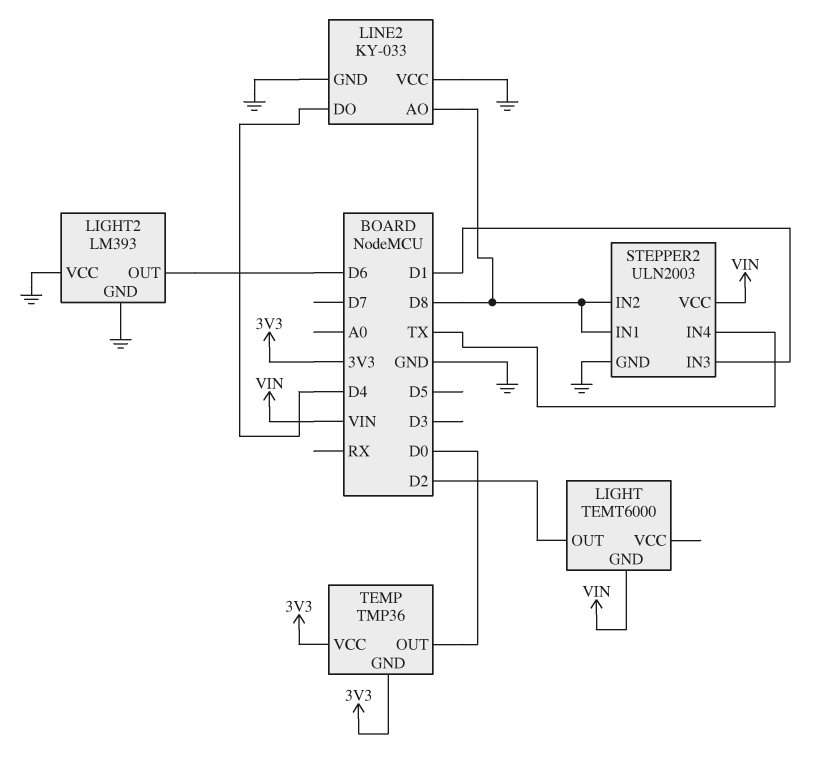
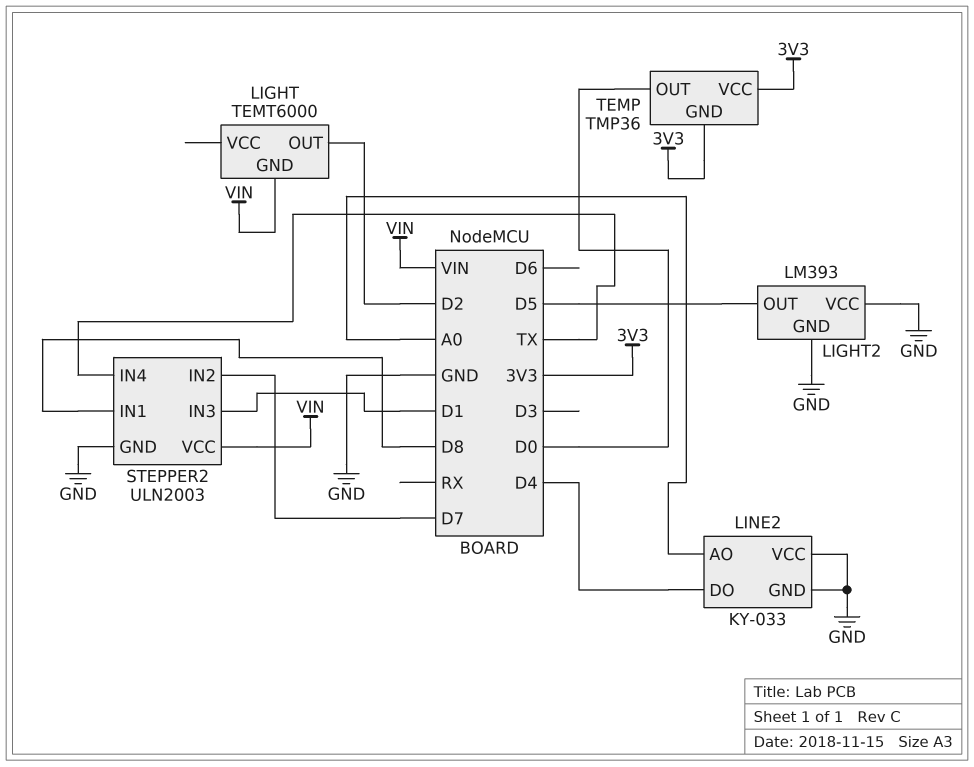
LIGHT2 pin OUT: D6 -> D5
LINE2 pin AO: D8 -> A0
STEPPER2 pin IN2: D8 -> D7

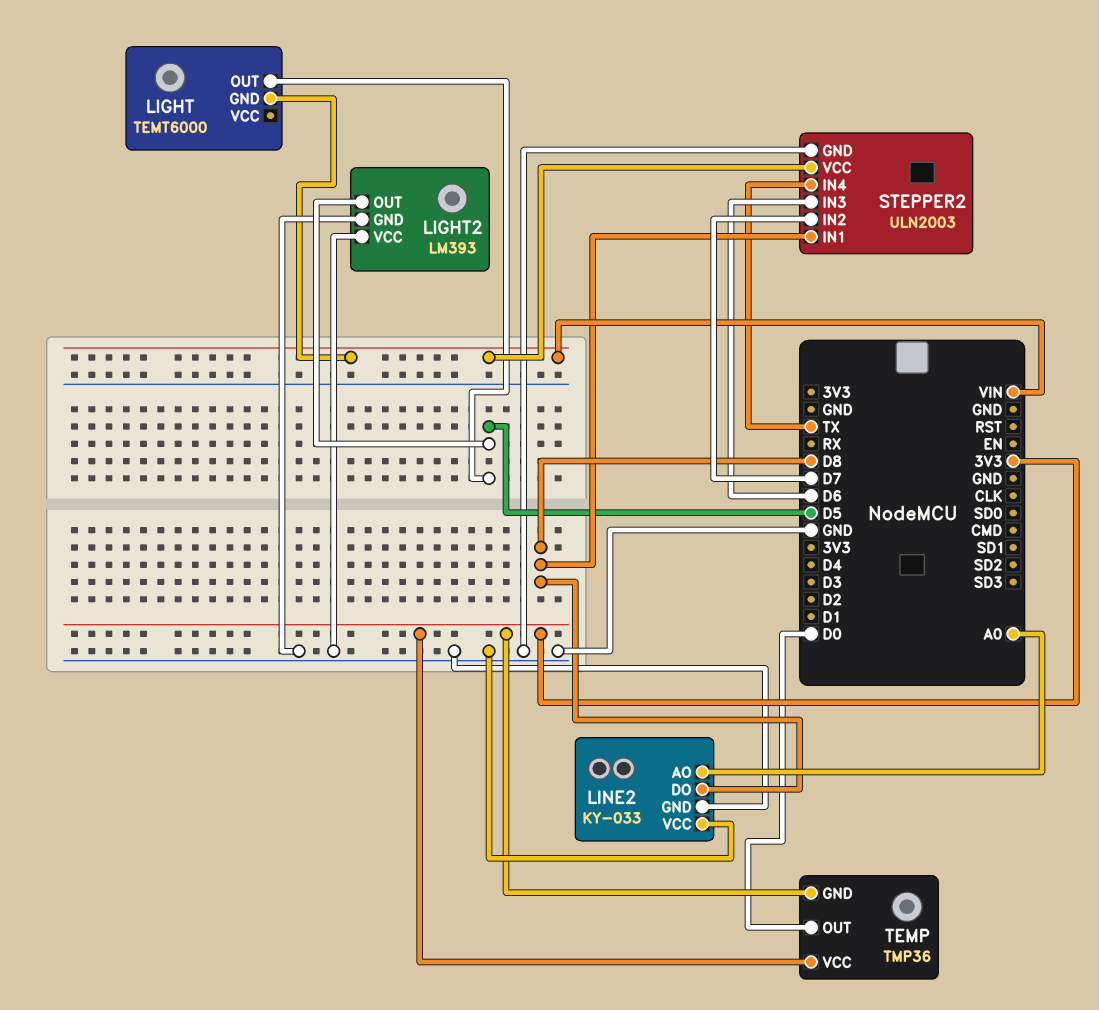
LIGHT pin OUT: D2 -> D5
LINE2 pin DO: D4 -> D8
STEPPER2 pin IN3: D1 -> D6

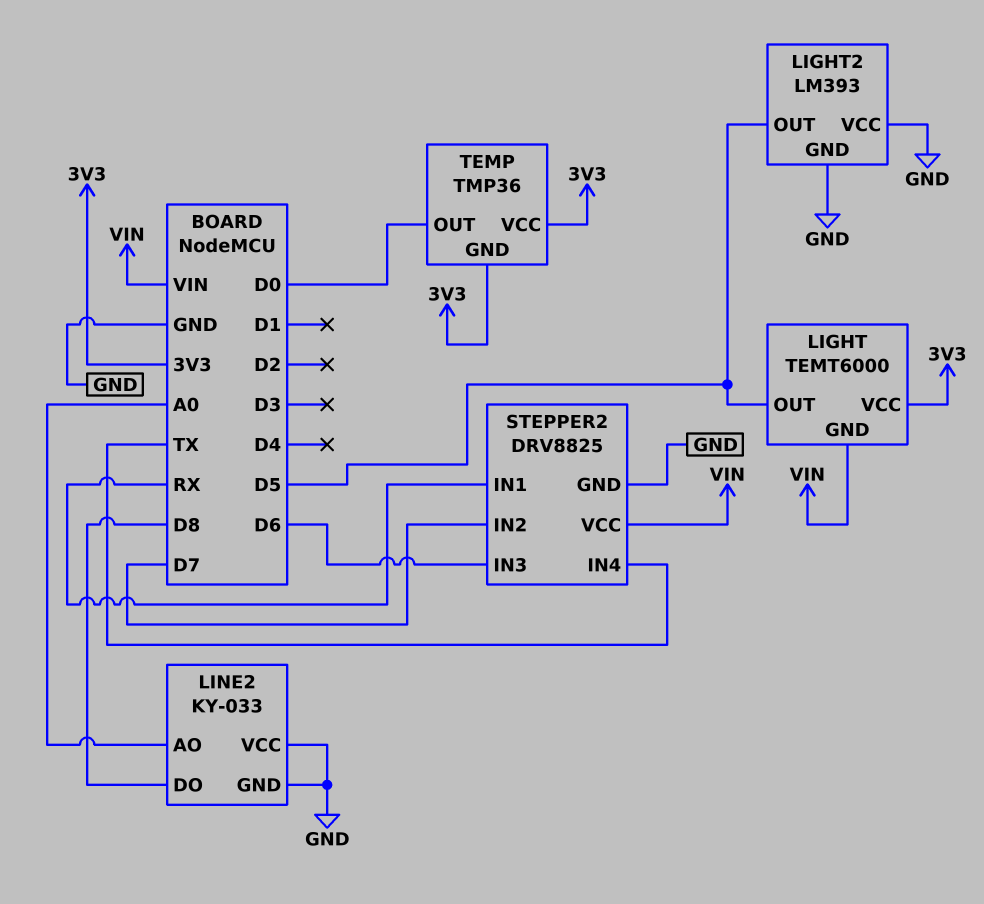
LIGHT pin VCC: none -> 3V3
STEPPER2: ULN2003 -> DRV8825
STEPPER2 pin IN1: D8 -> RX

